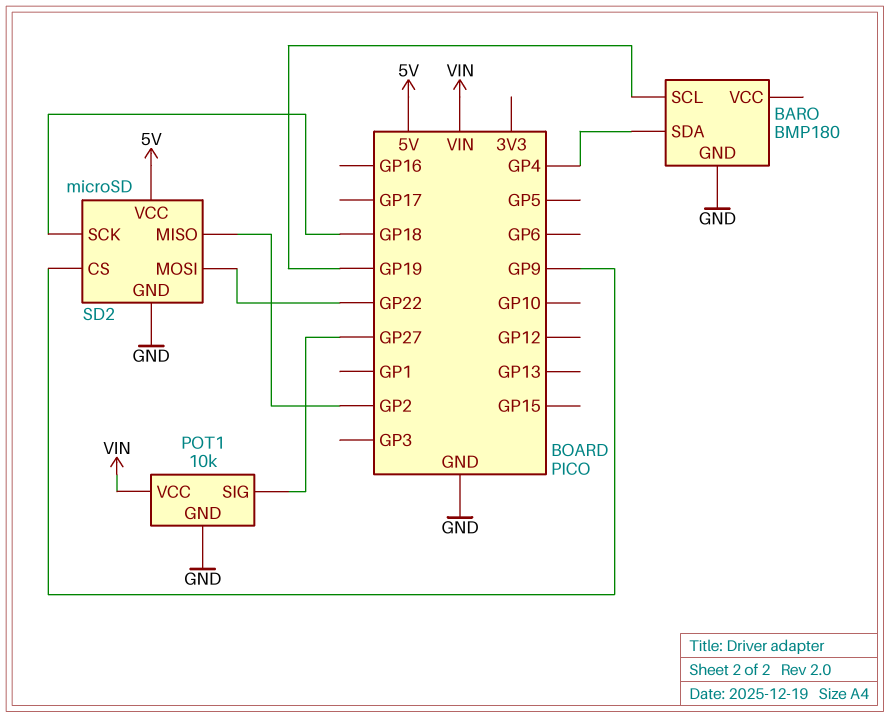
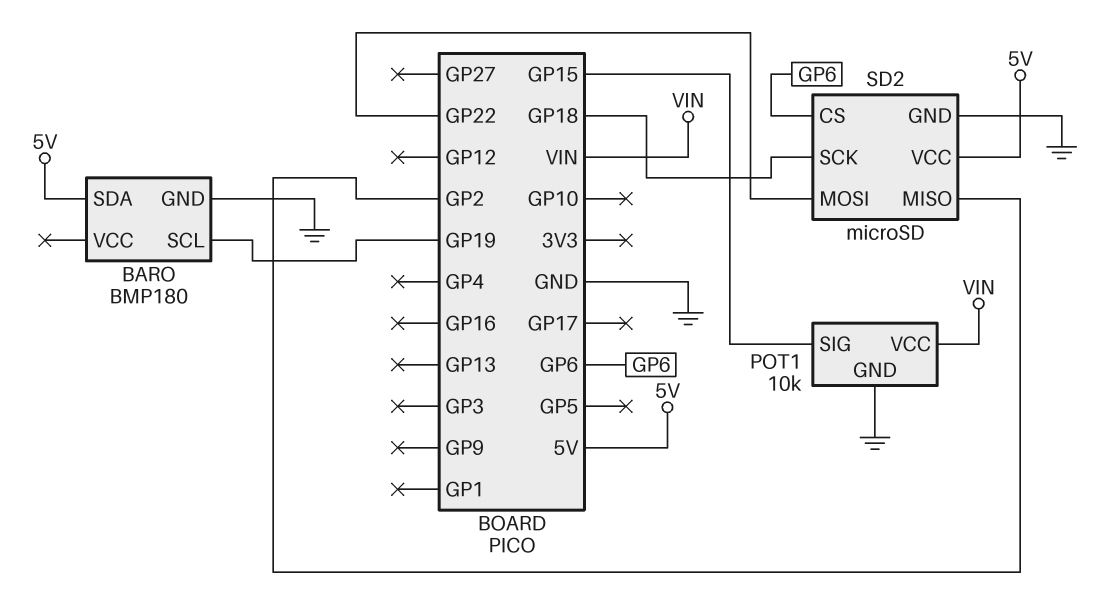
BARO pin SDA: GP4 -> 5V
POT1 pin SIG: GP27 -> GP15
SD2 pin CS: GP9 -> GP6

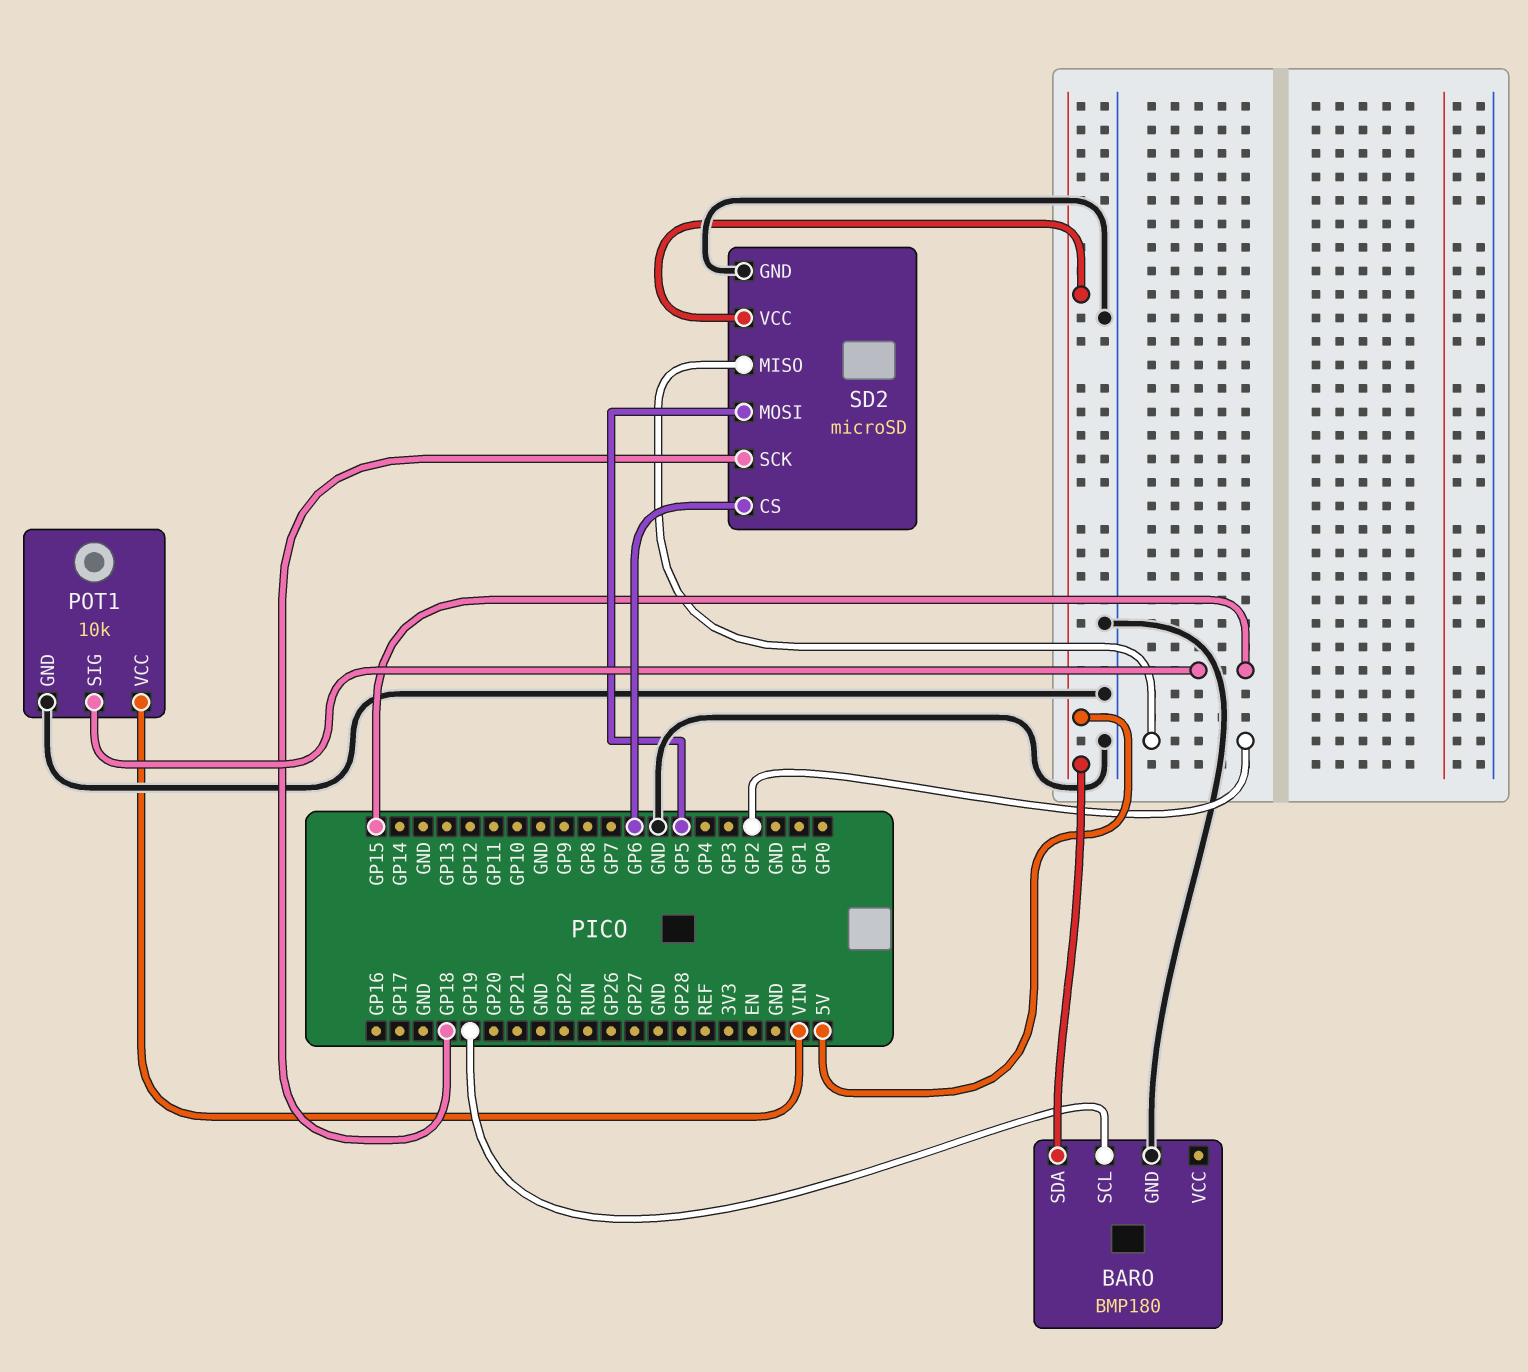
SD2 pin MOSI: GP22 -> GP5

